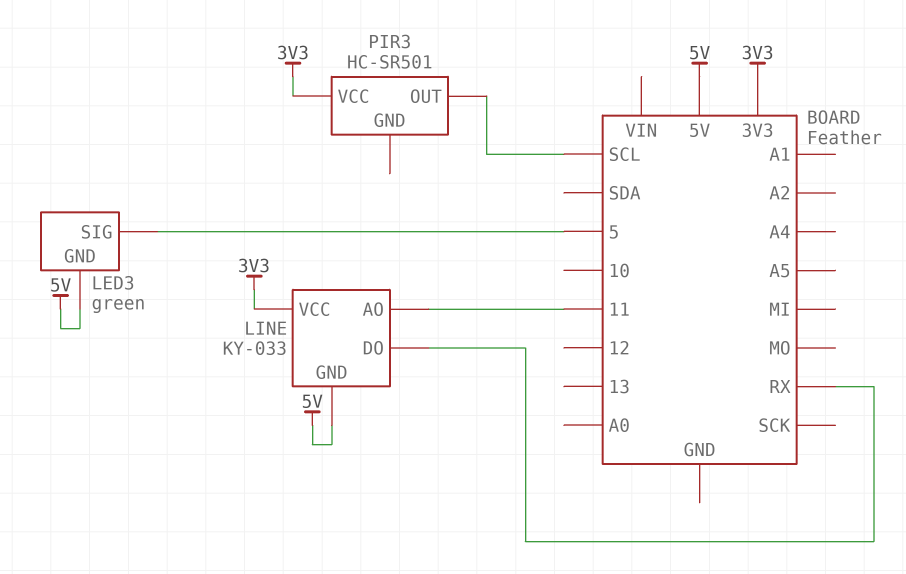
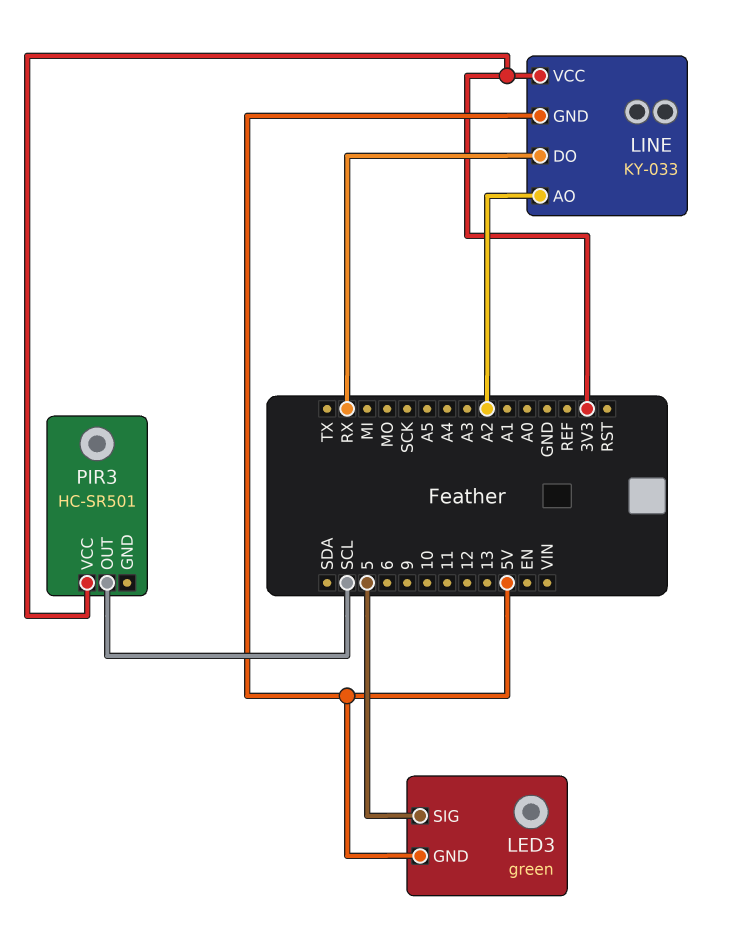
LINE pin AO: 11 -> A2

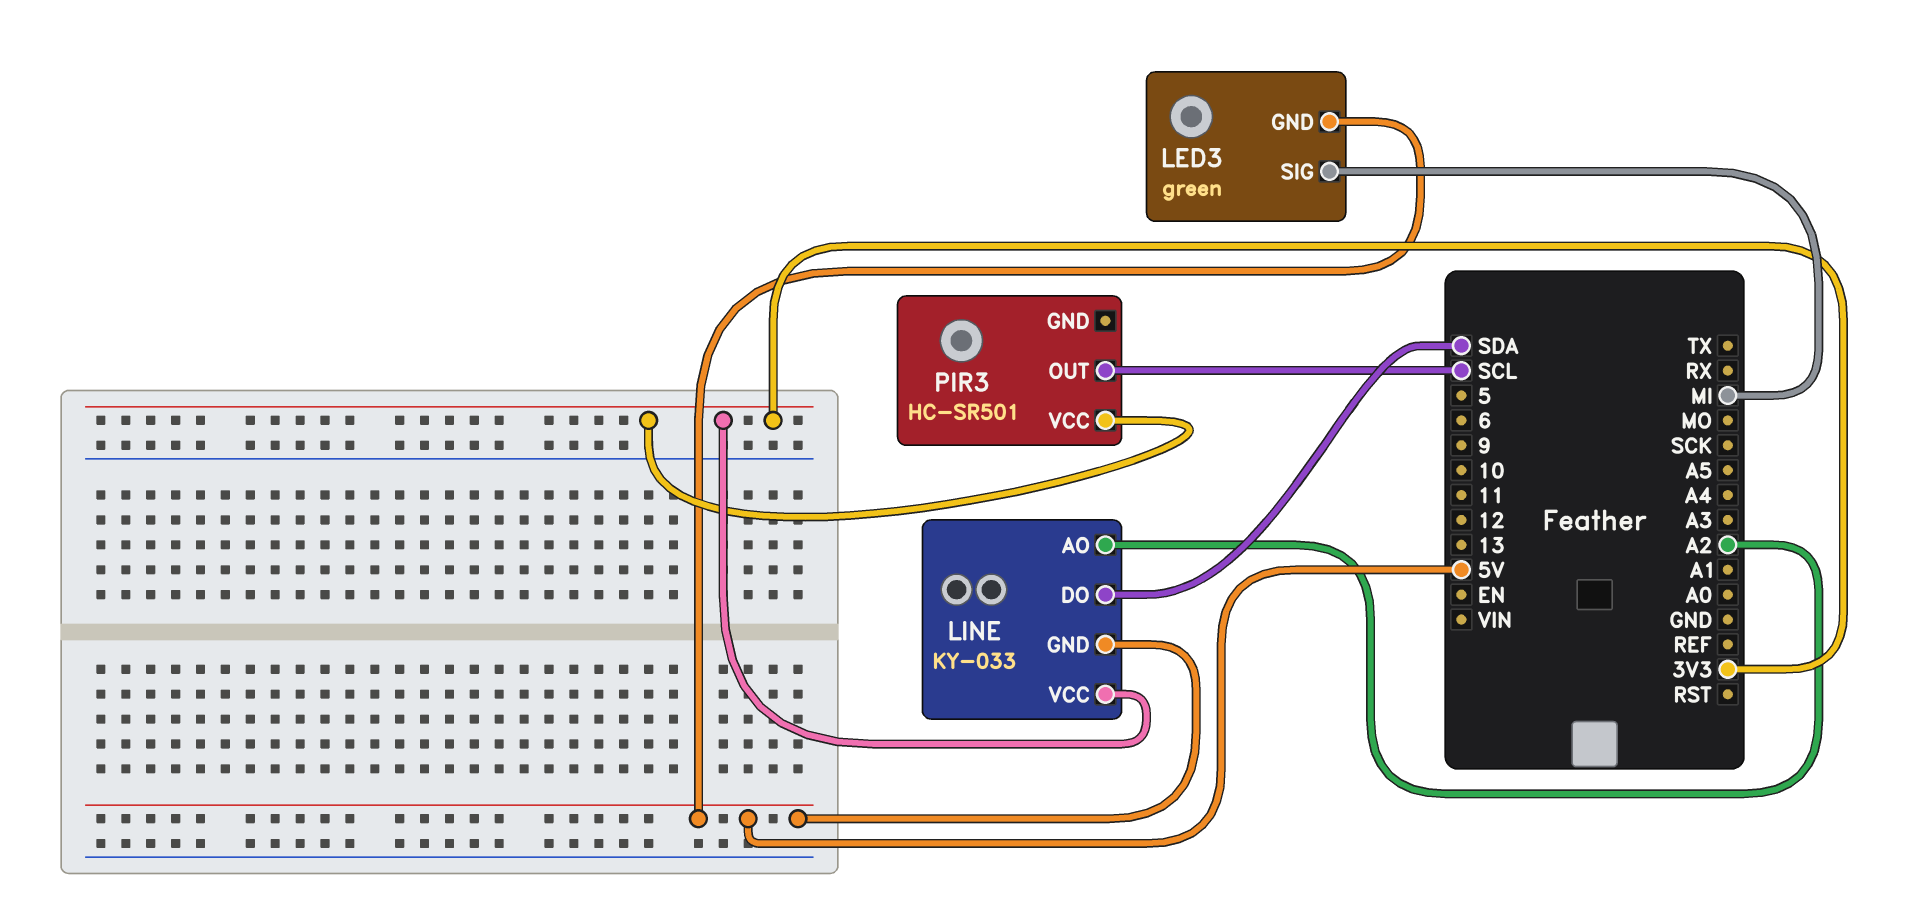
LED3 pin SIG: 5 -> MI
LINE pin DO: RX -> SDA

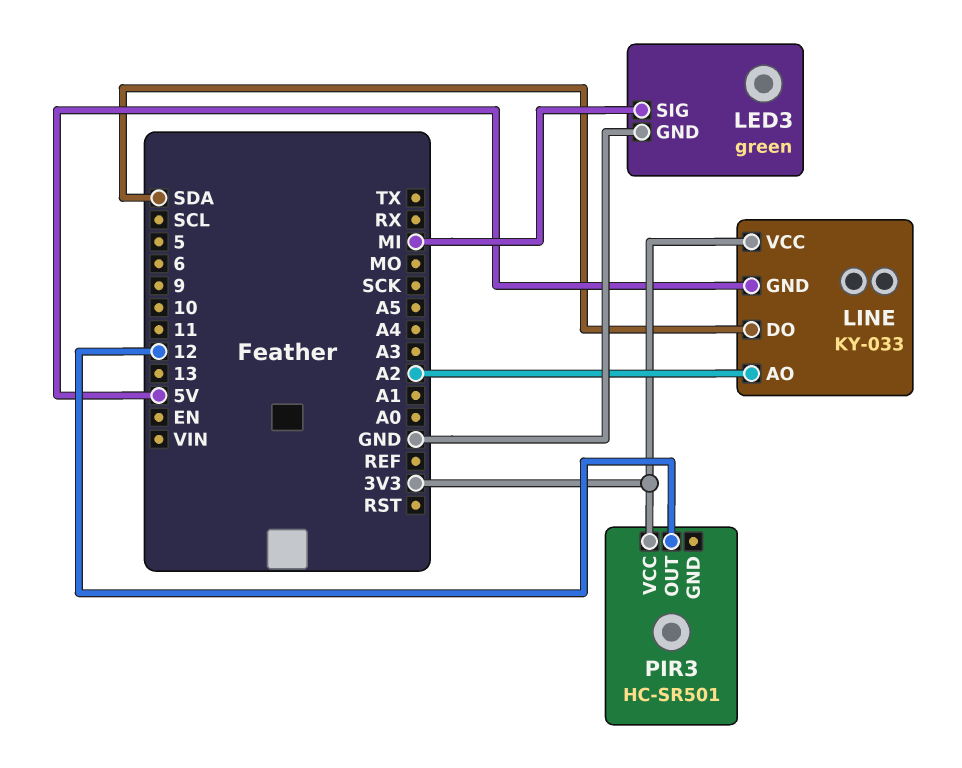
LED3 pin GND: 5V -> GND
PIR3 pin OUT: SCL -> 12

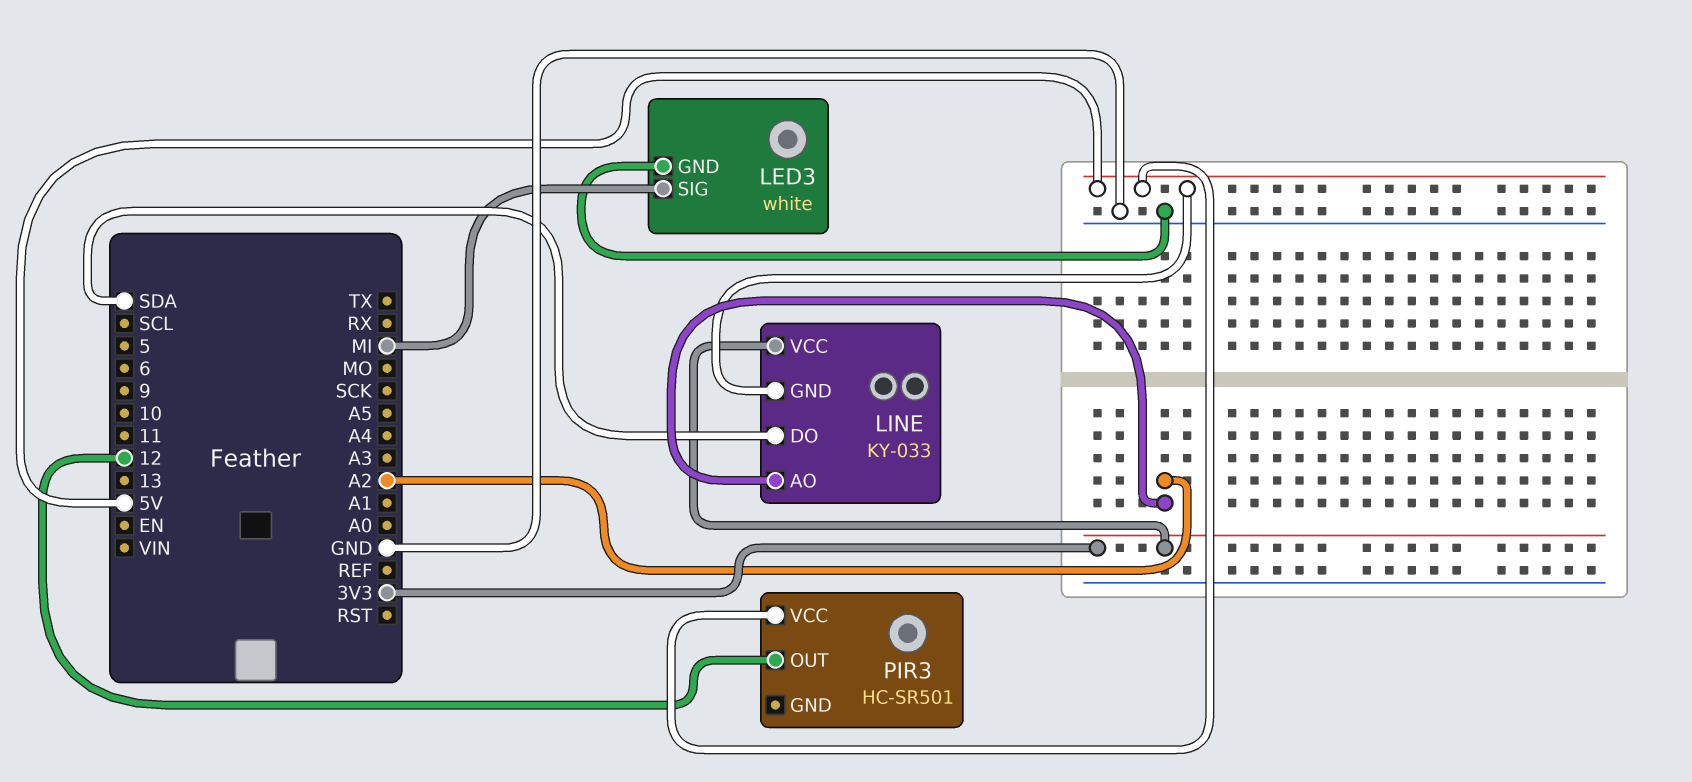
LED3: green -> white
PIR3 pin VCC: 3V3 -> 5V

